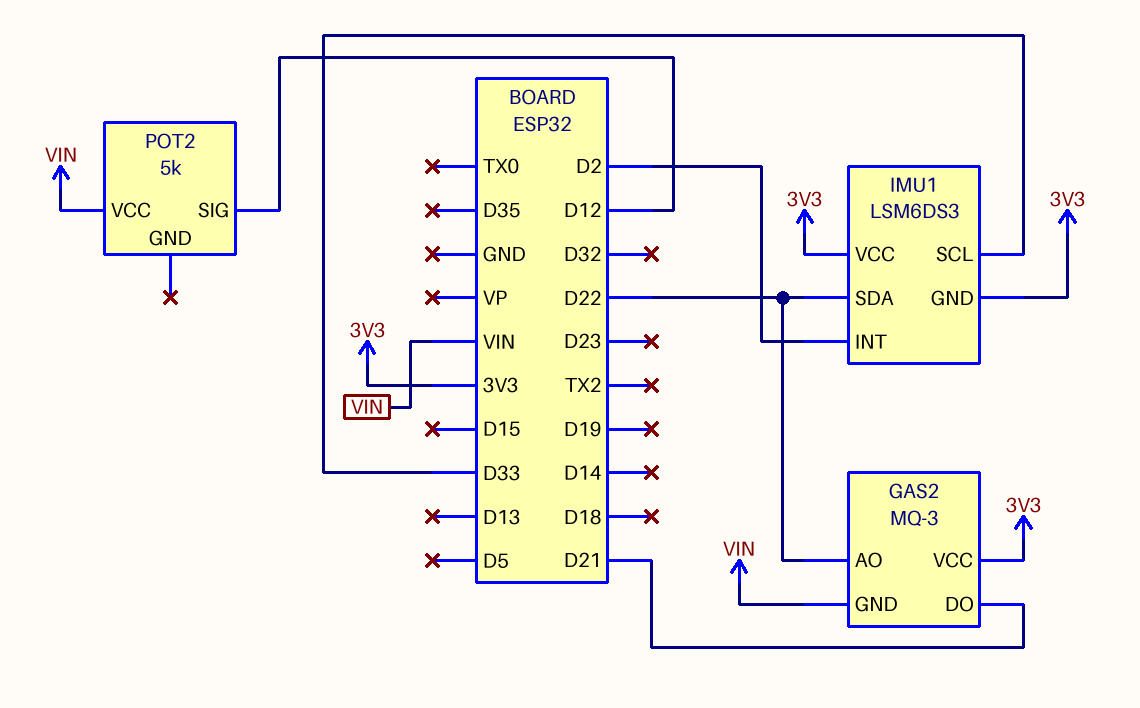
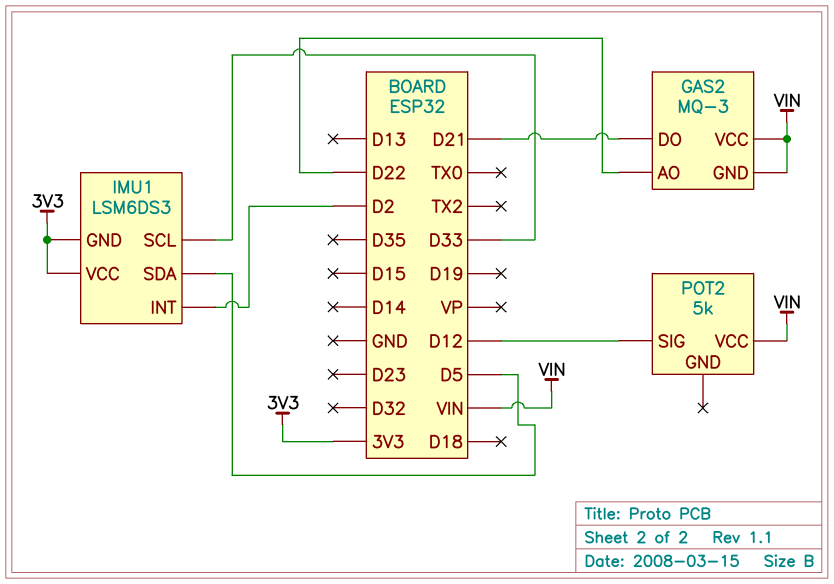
GAS2 pin VCC: 3V3 -> VIN
IMU1 pin SDA: D22 -> D5

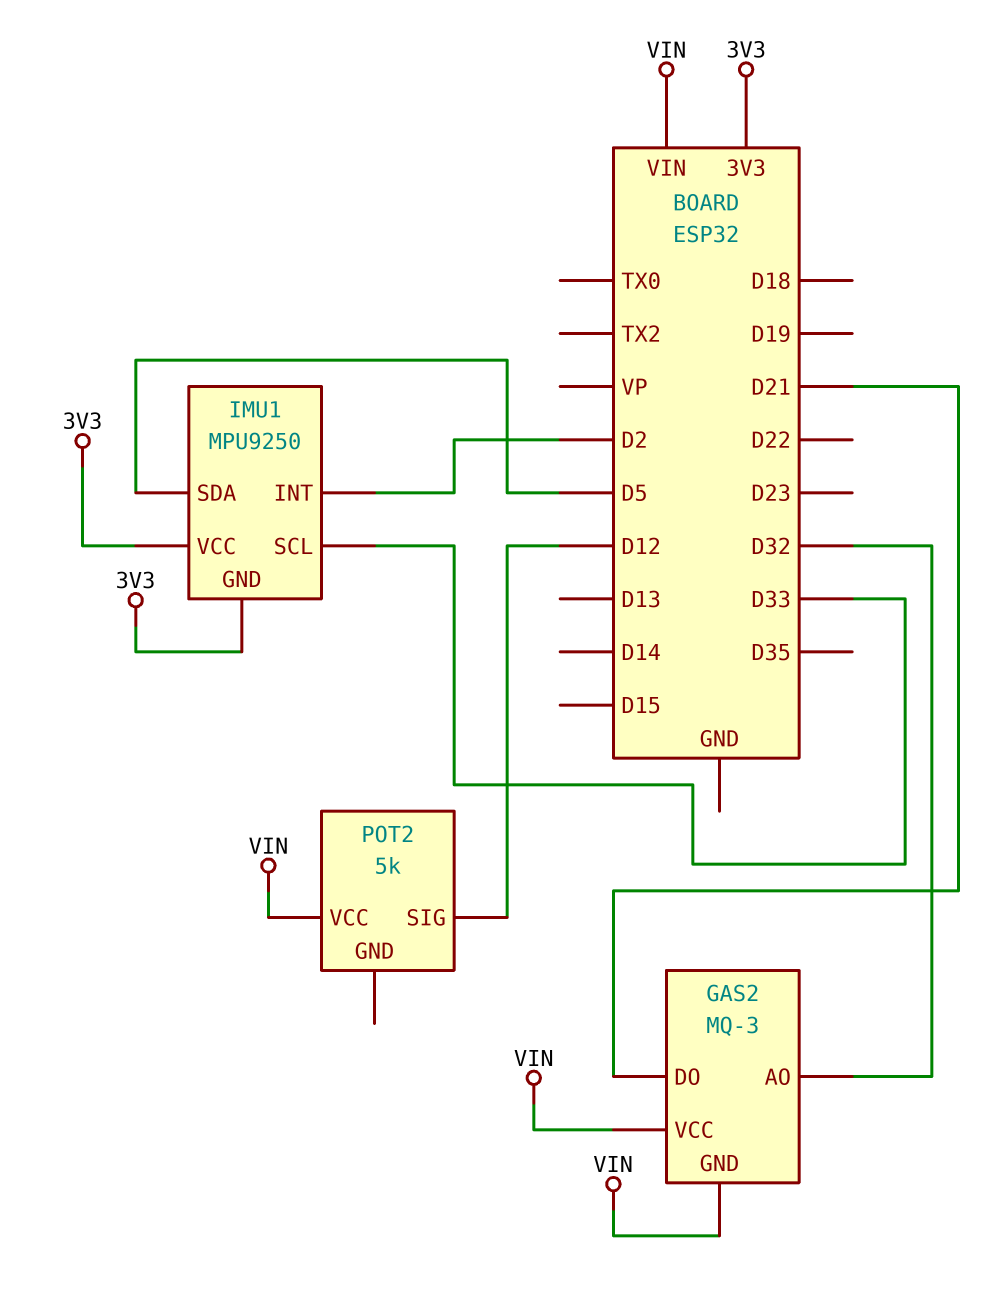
GAS2 pin AO: D22 -> D32
IMU1: LSM6DS3 -> MPU9250

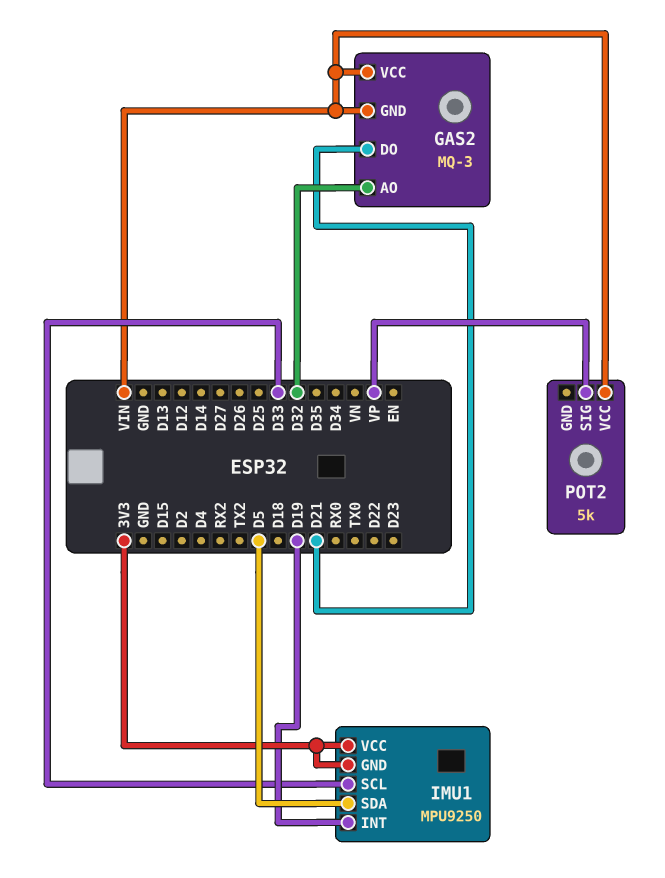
IMU1 pin INT: D2 -> D19
POT2 pin SIG: D12 -> VP

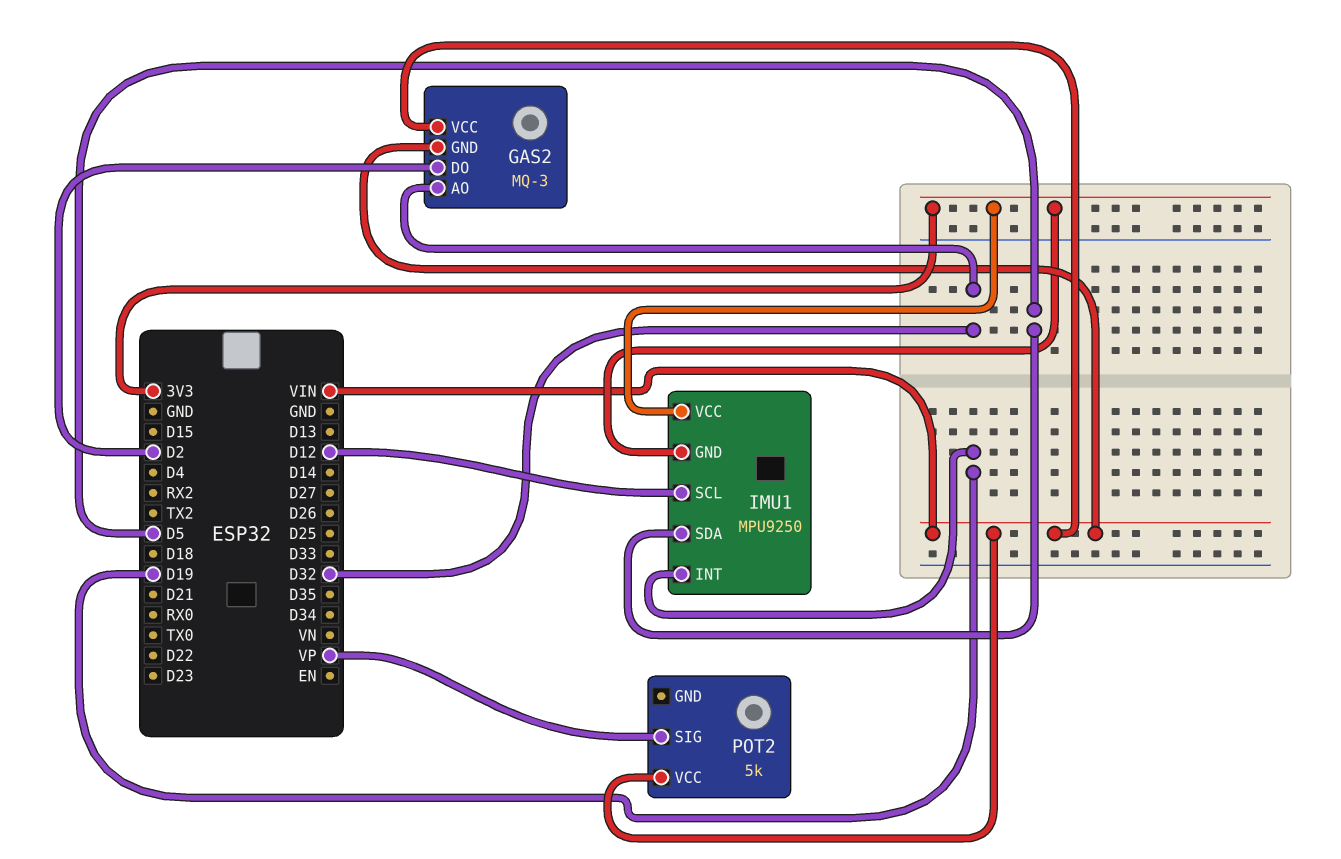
GAS2 pin DO: D21 -> D2
IMU1 pin SCL: D33 -> D12

